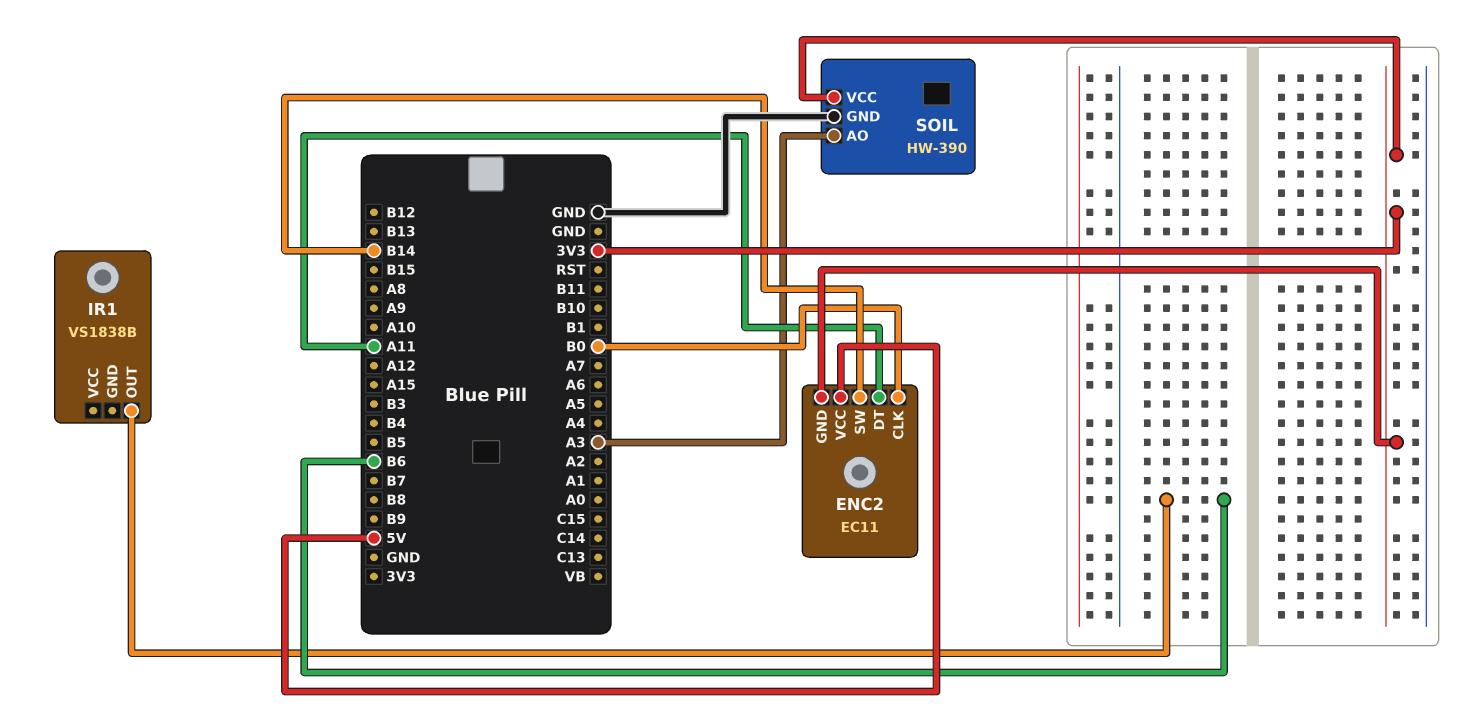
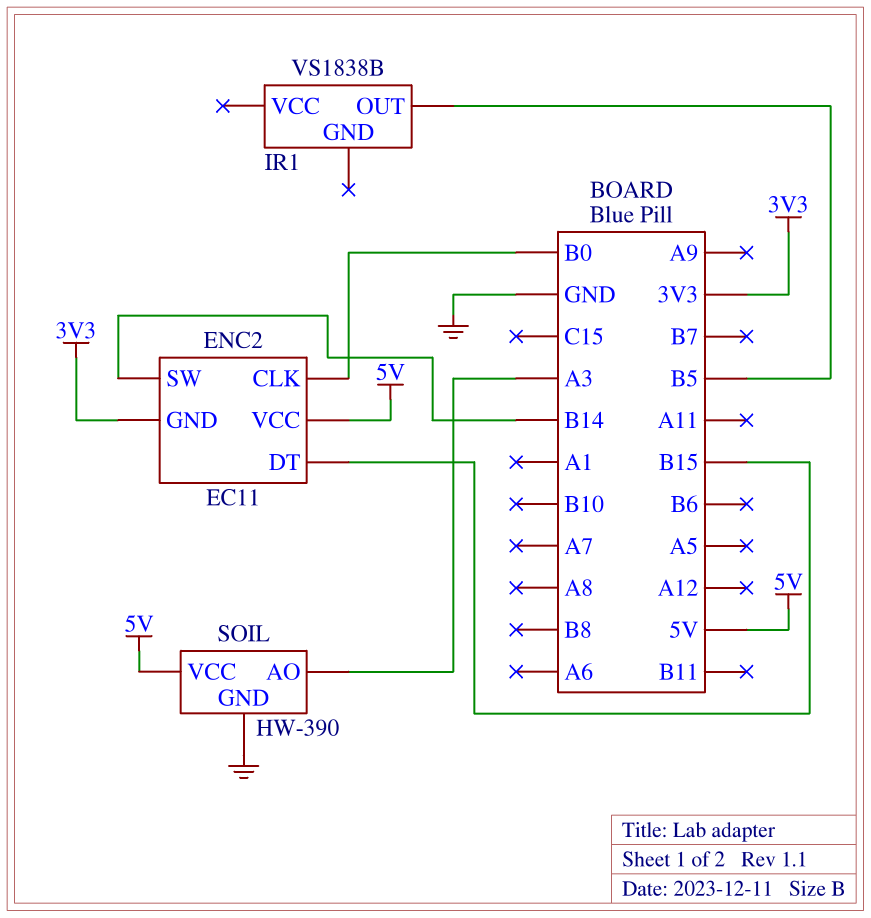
ENC2 pin DT: A11 -> B15
IR1 pin OUT: B6 -> B5
SOIL pin VCC: 3V3 -> 5V

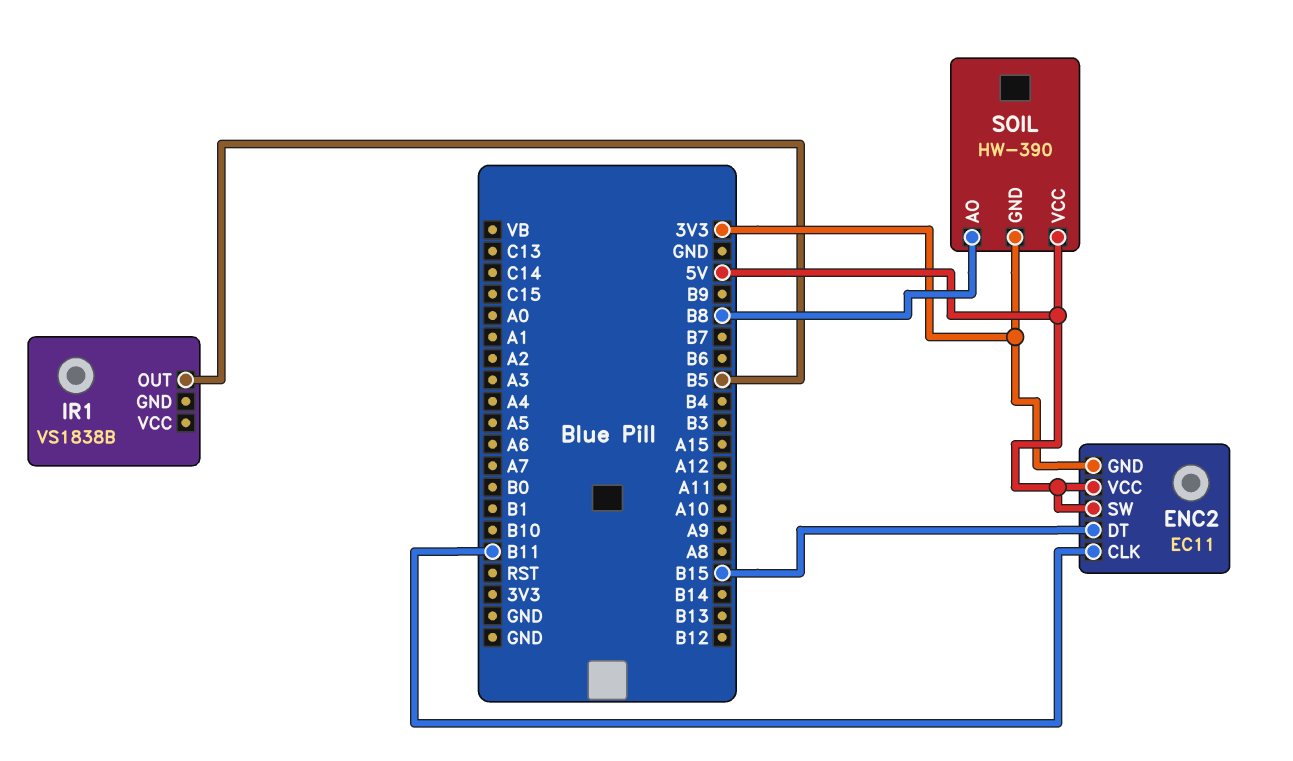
ENC2 pin CLK: B0 -> B11
ENC2 pin SW: B14 -> 5V
SOIL pin AO: A3 -> B8
SOIL pin GND: GND -> 3V3

